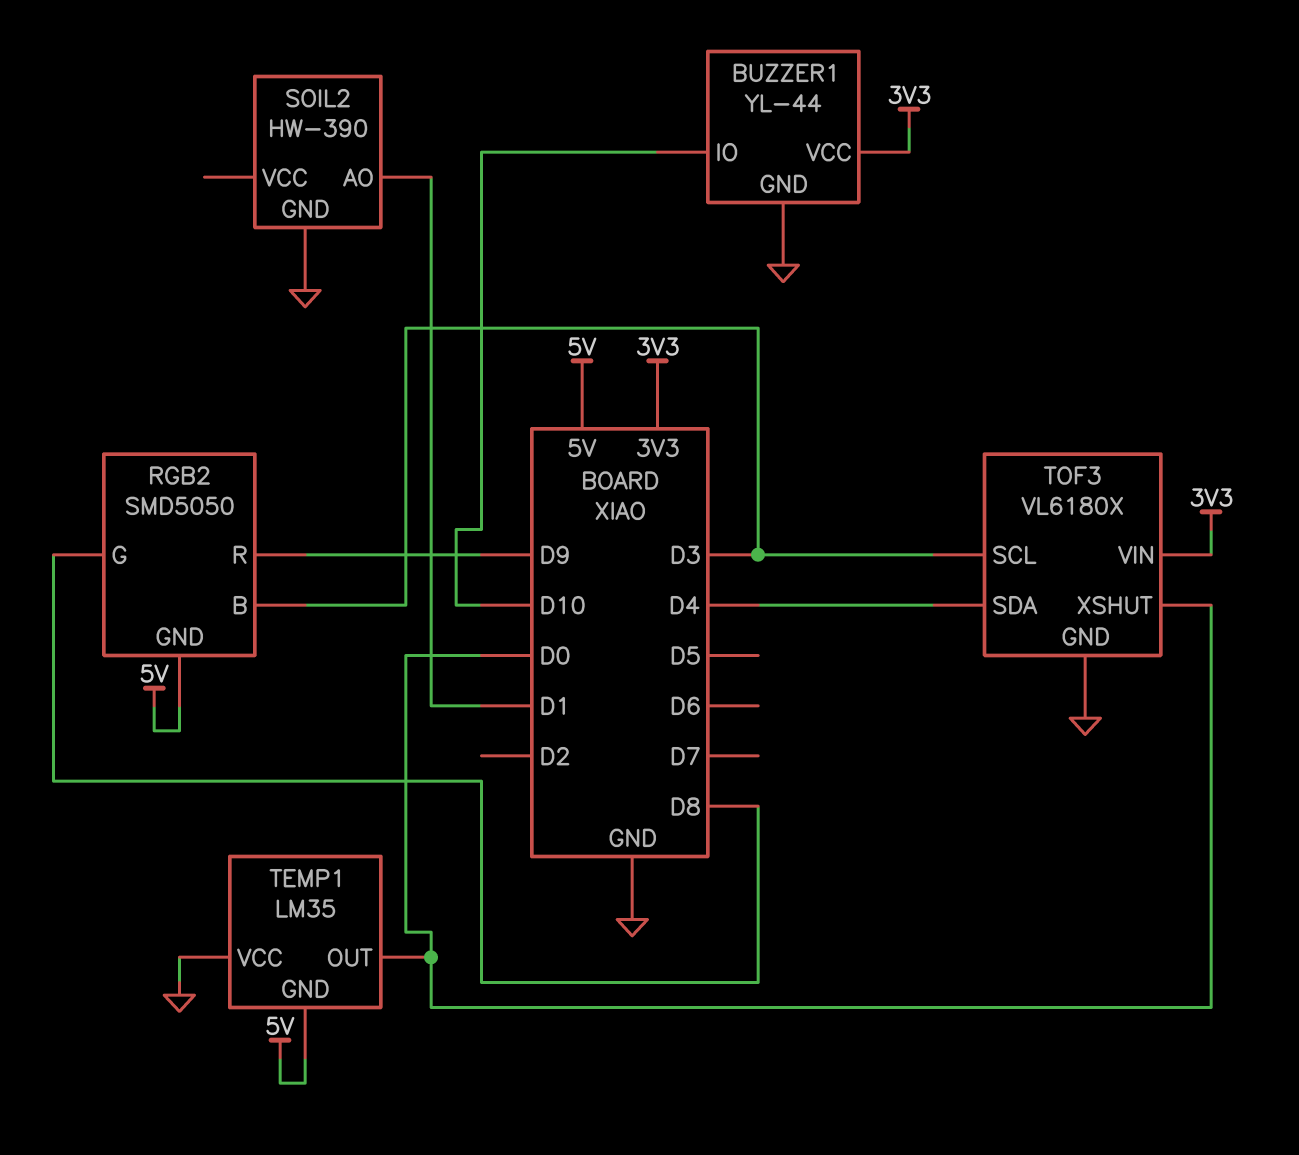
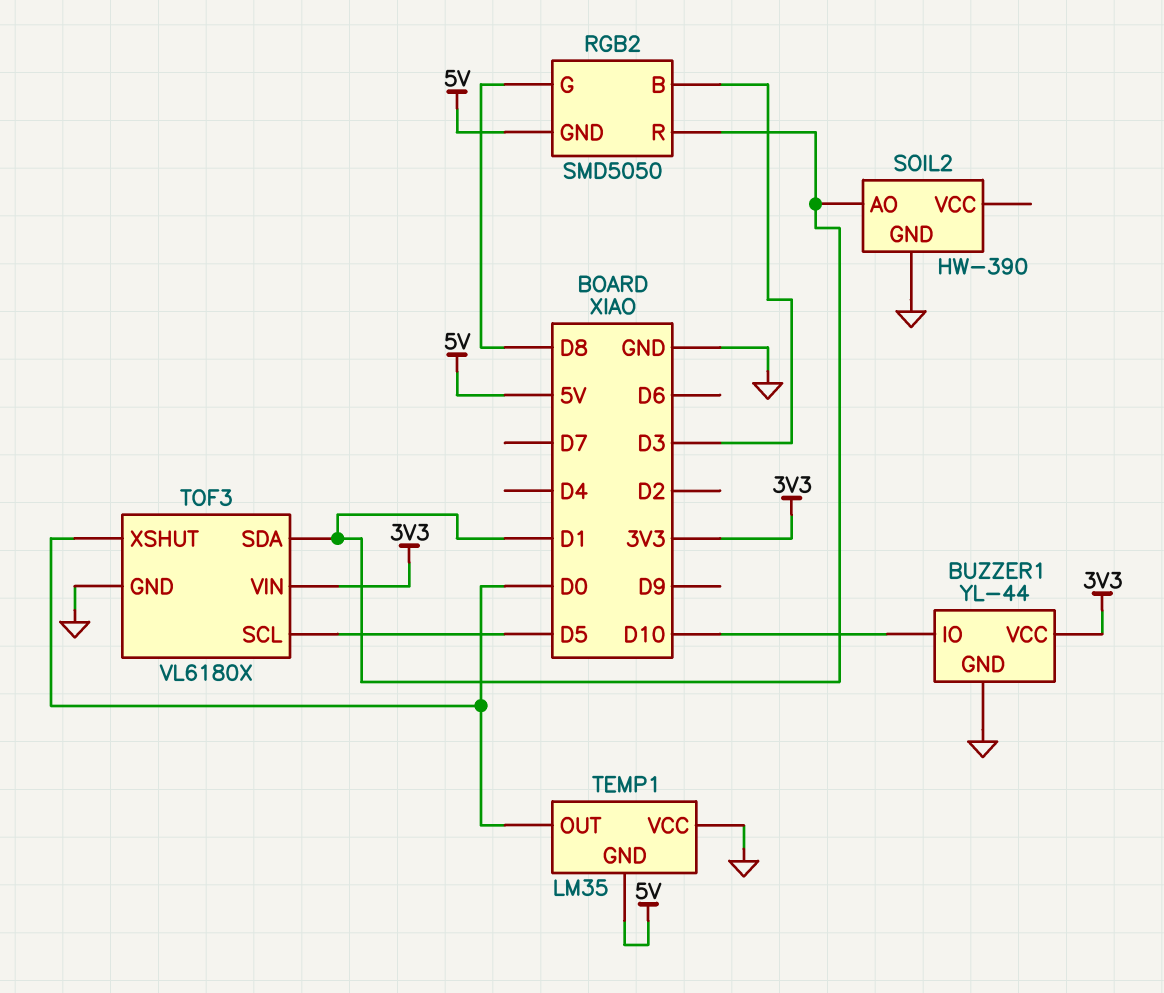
RGB2 pin R: D9 -> D1
TOF3 pin SCL: D3 -> D5
TOF3 pin SDA: D4 -> D1

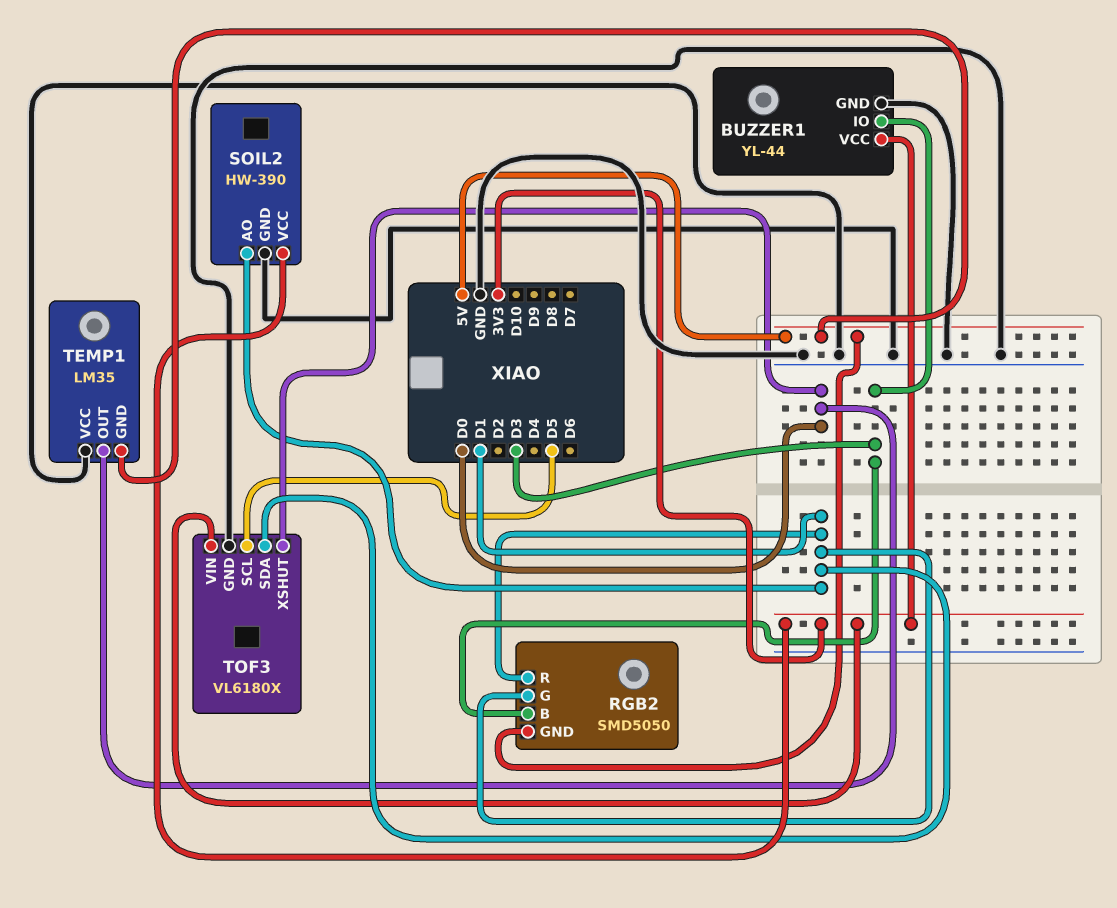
BUZZER1 pin IO: D10 -> D3
RGB2 pin G: D8 -> D1
SOIL2 pin VCC: none -> 3V3

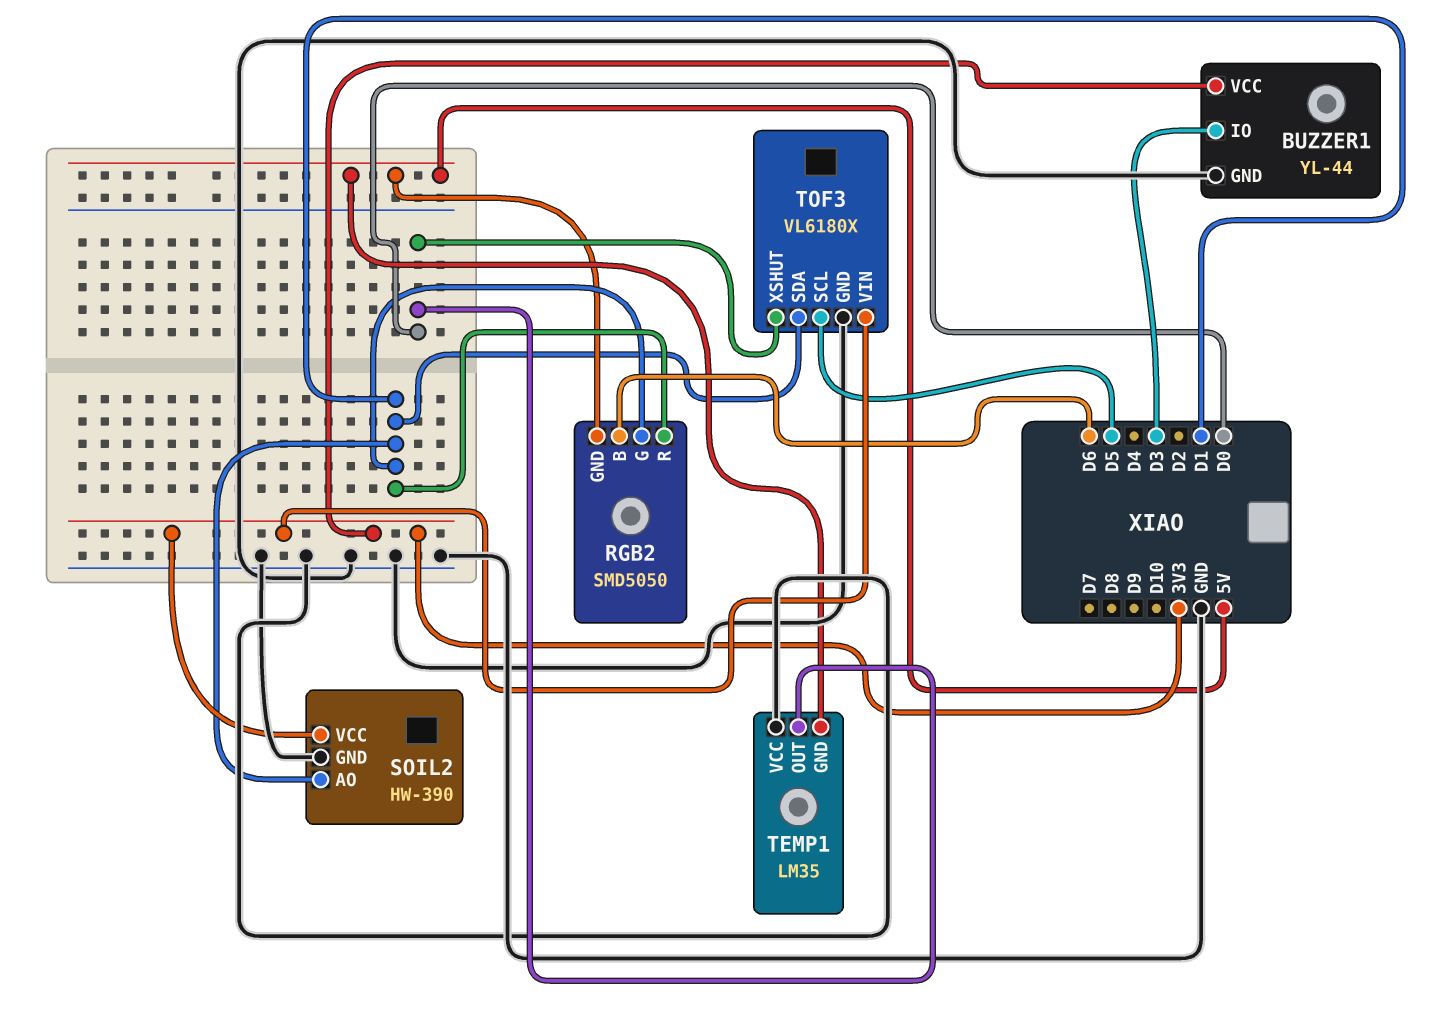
RGB2 pin B: D3 -> D6

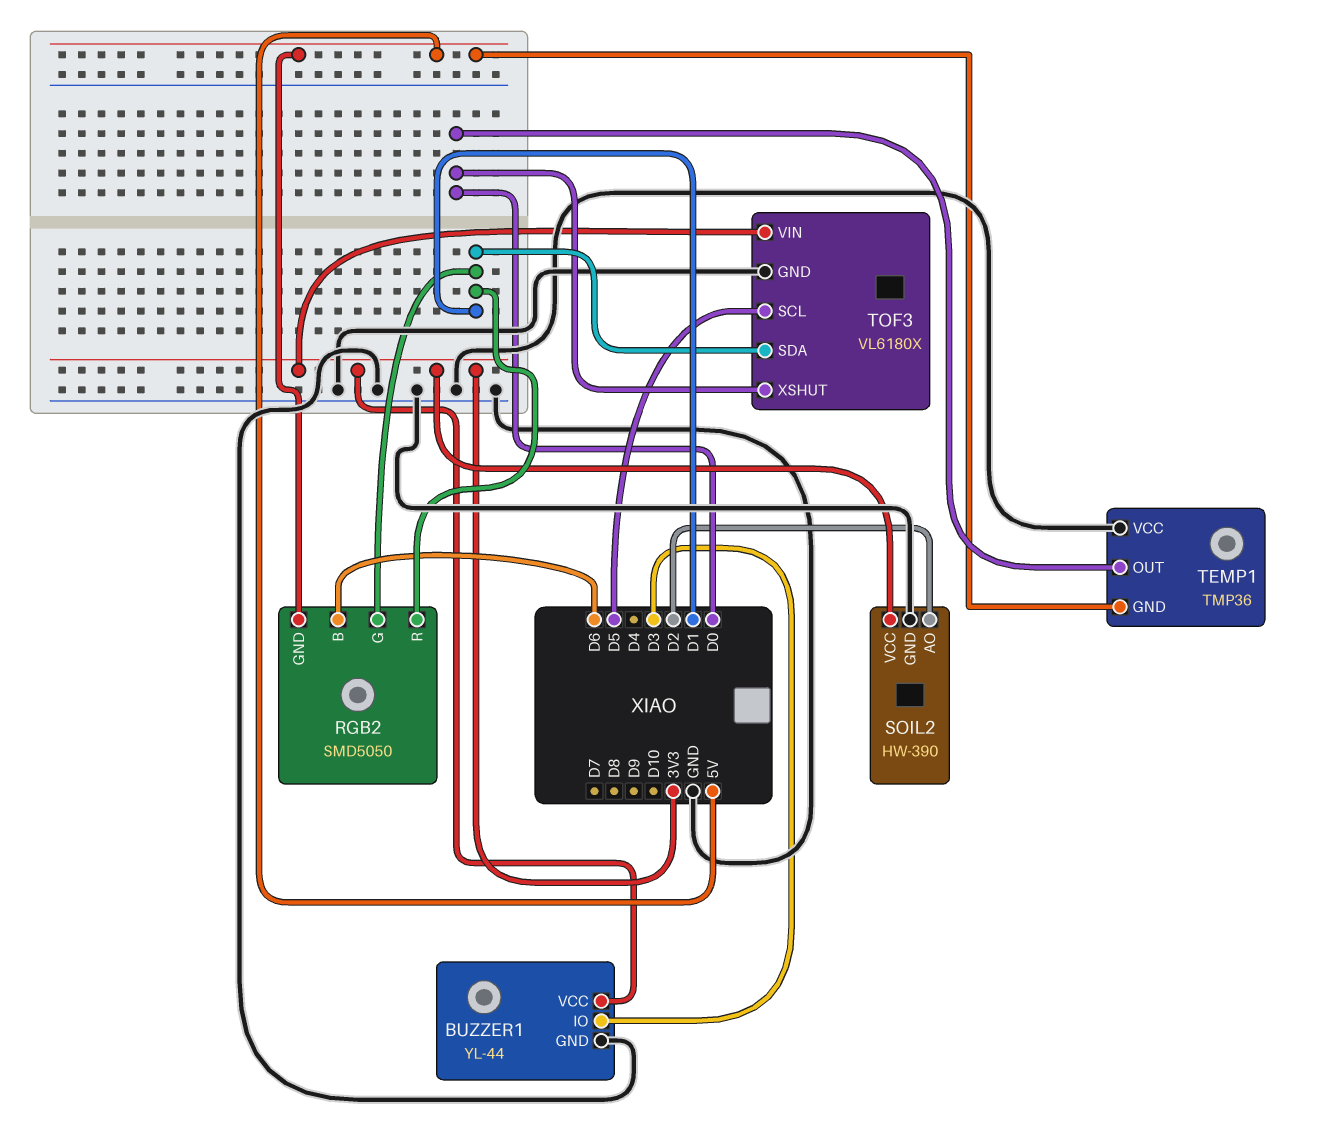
SOIL2 pin AO: D1 -> D2
TEMP1: LM35 -> TMP36

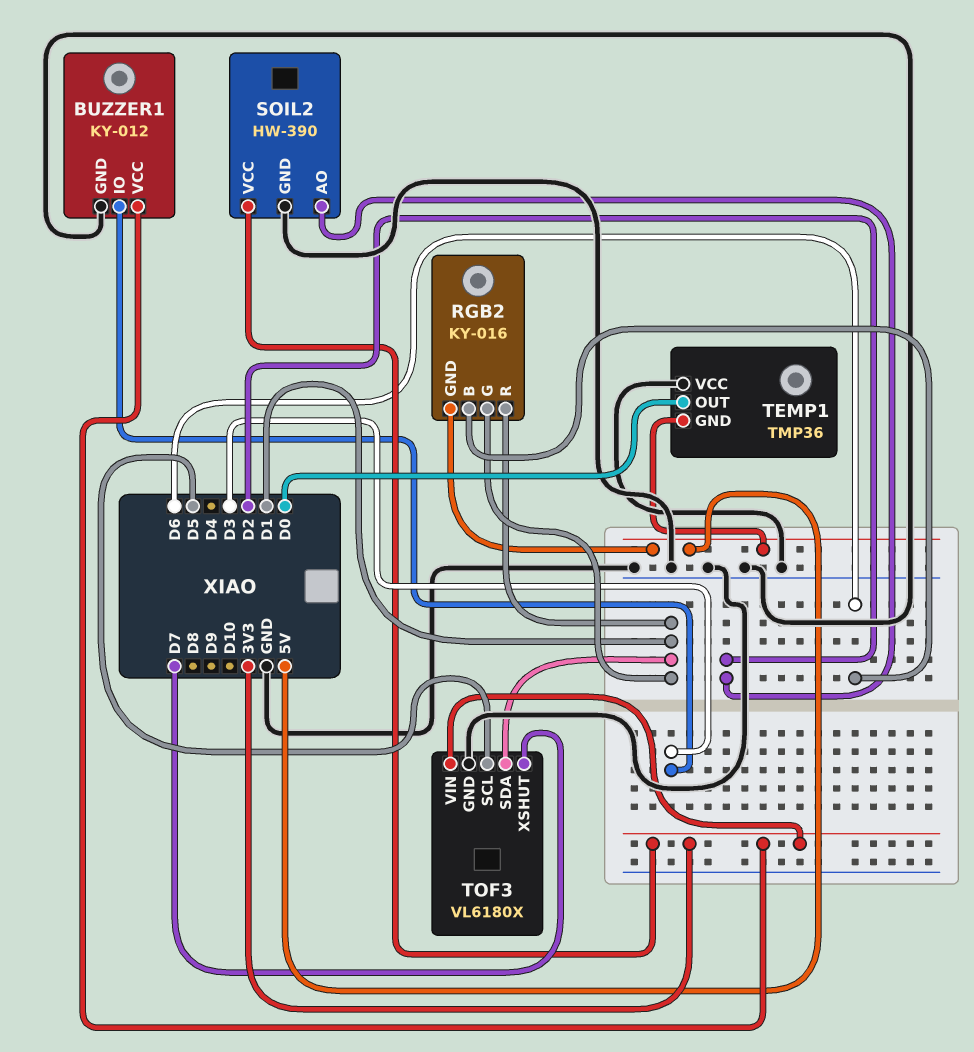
BUZZER1: YL-44 -> KY-012
RGB2: SMD5050 -> KY-016
TOF3 pin XSHUT: D0 -> D7

